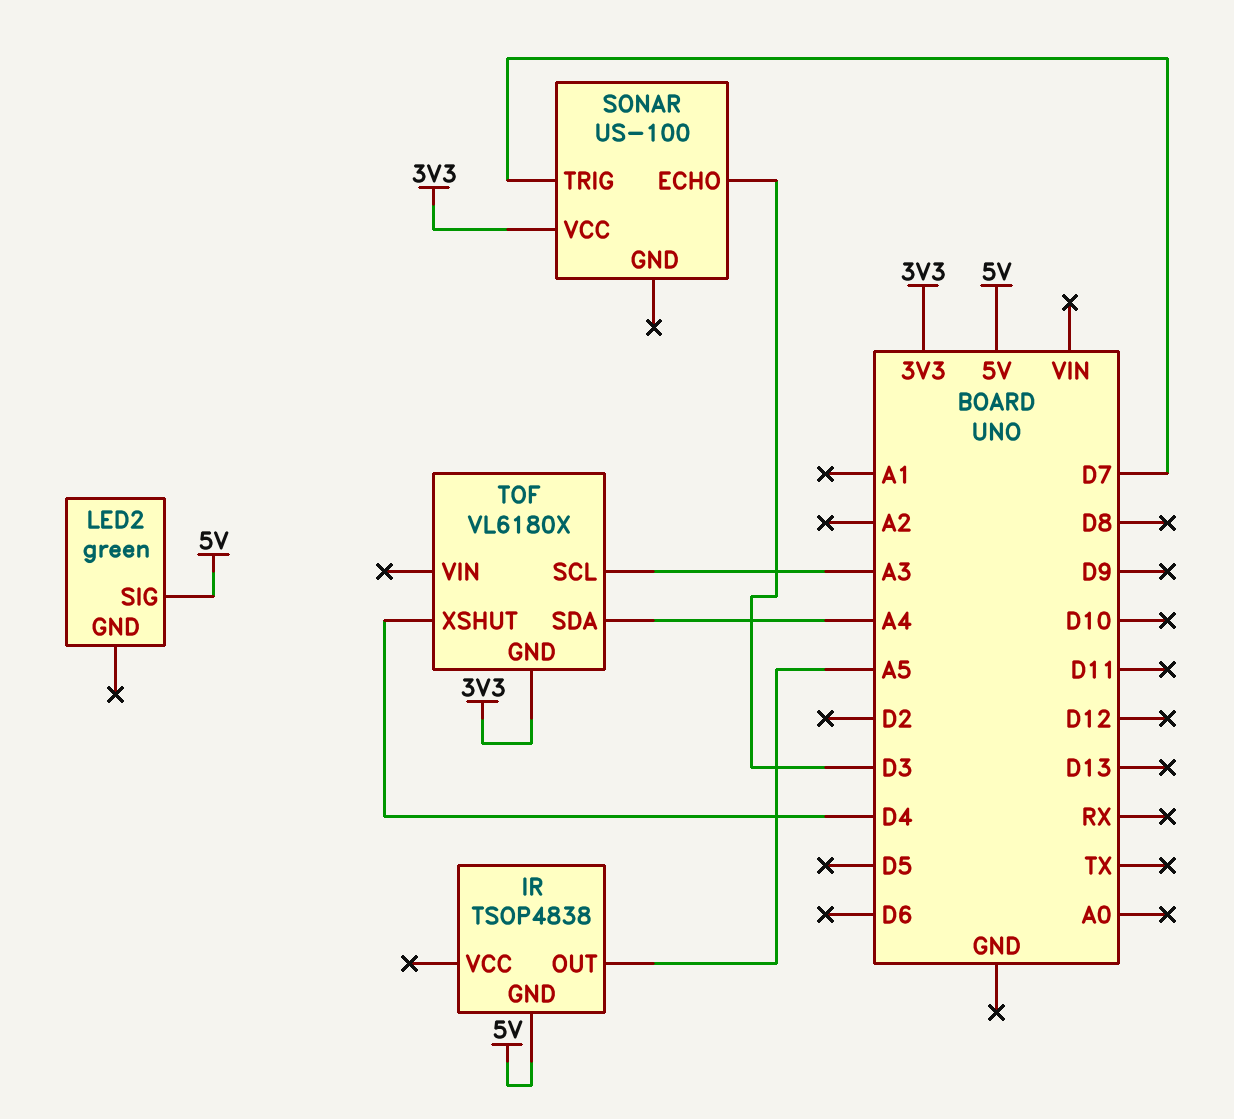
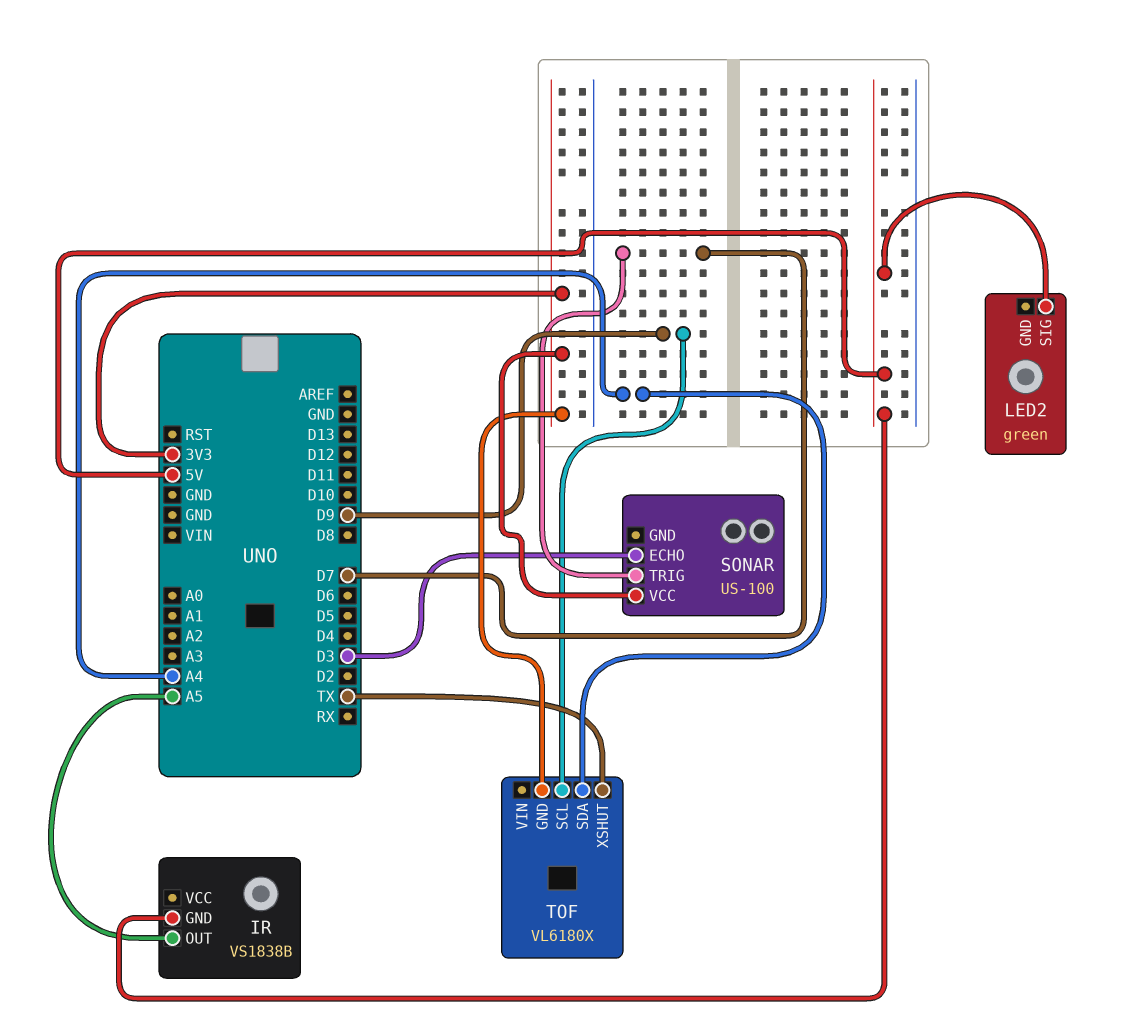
IR: TSOP4838 -> VS1838B
TOF pin SCL: A3 -> D9
TOF pin XSHUT: D4 -> TX

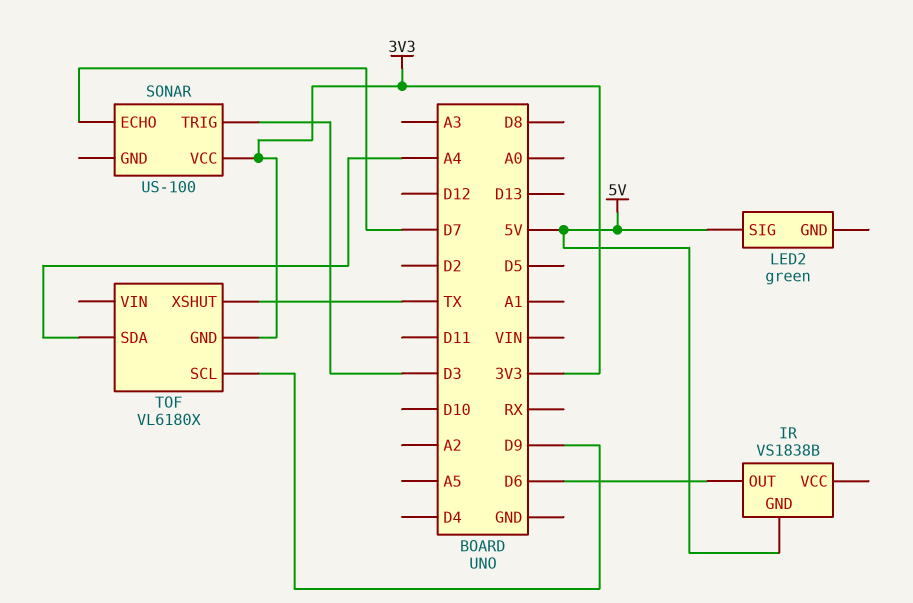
IR pin OUT: A5 -> D6
SONAR pin ECHO: D3 -> D7
SONAR pin TRIG: D7 -> D3

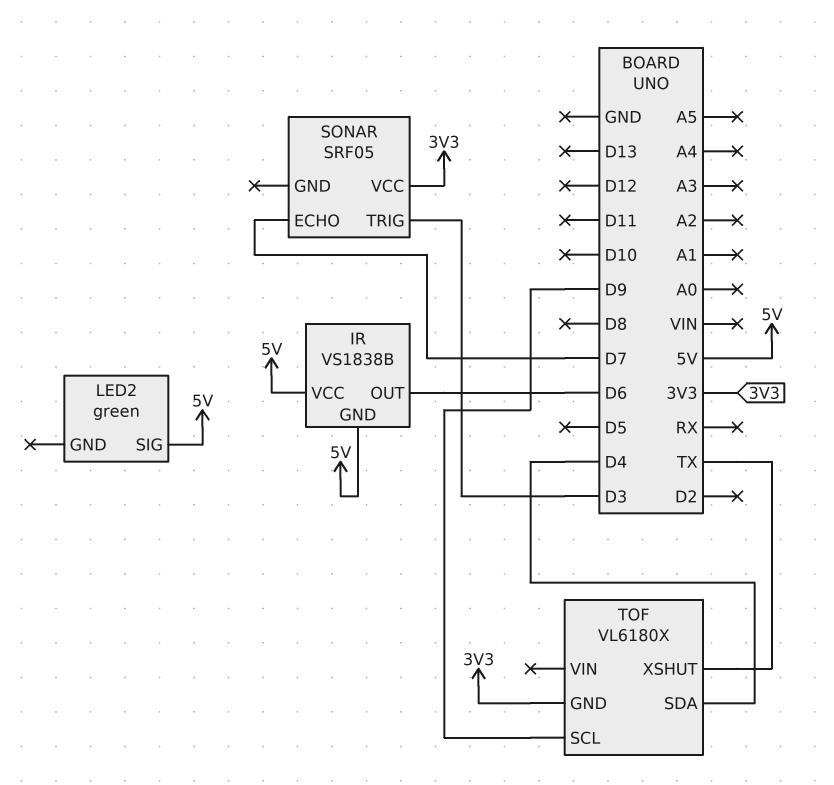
IR pin VCC: none -> 5V
SONAR: US-100 -> SRF05
TOF pin SDA: A4 -> D4

